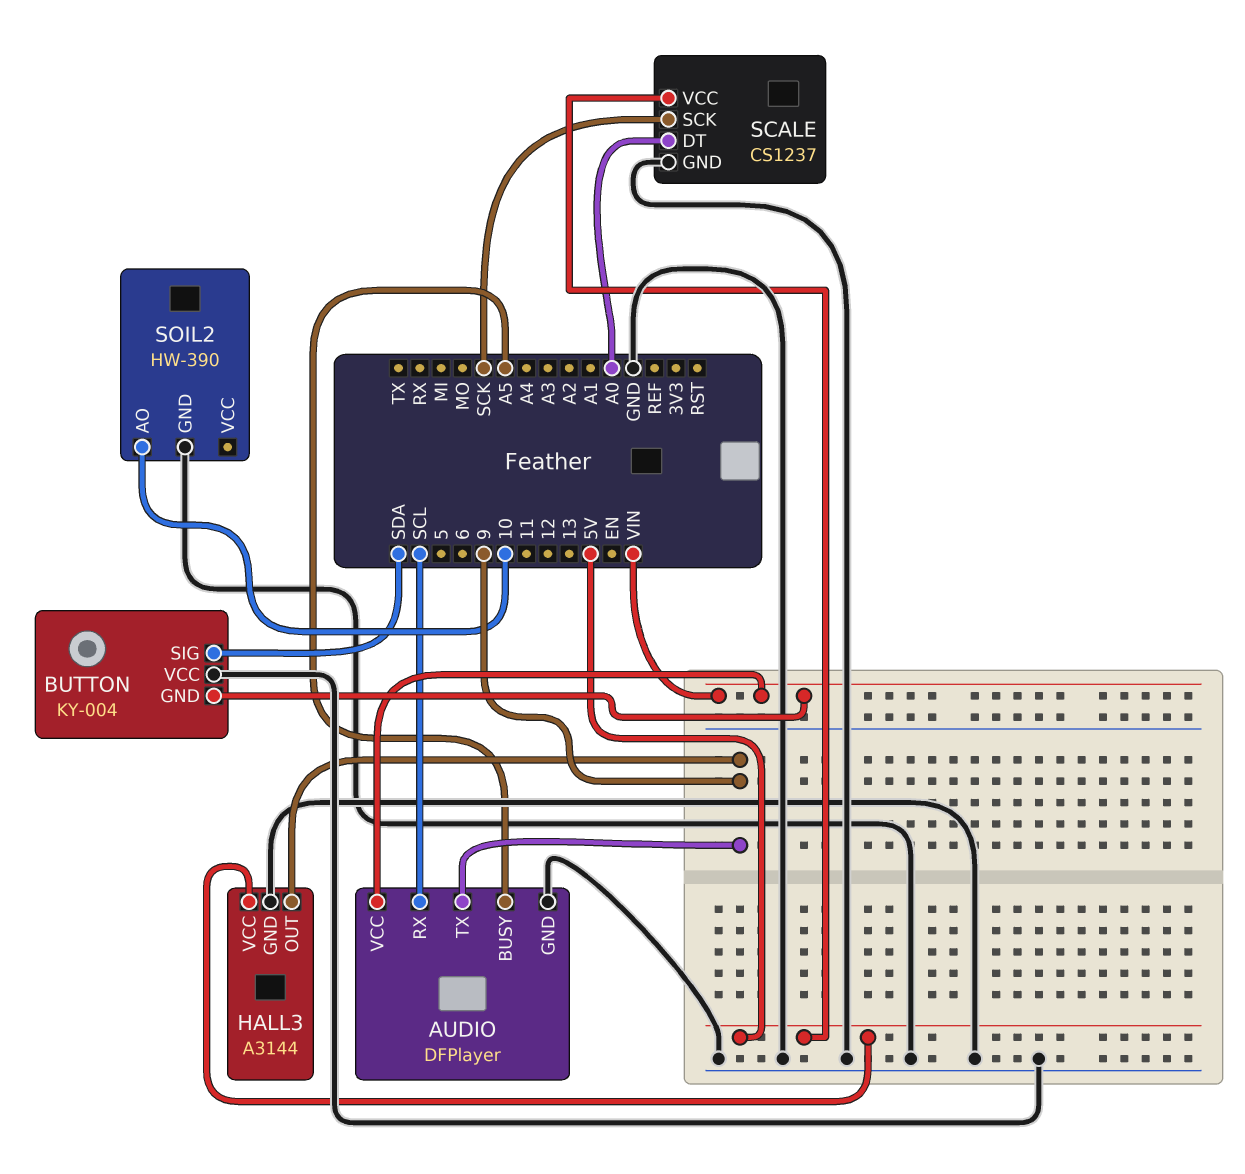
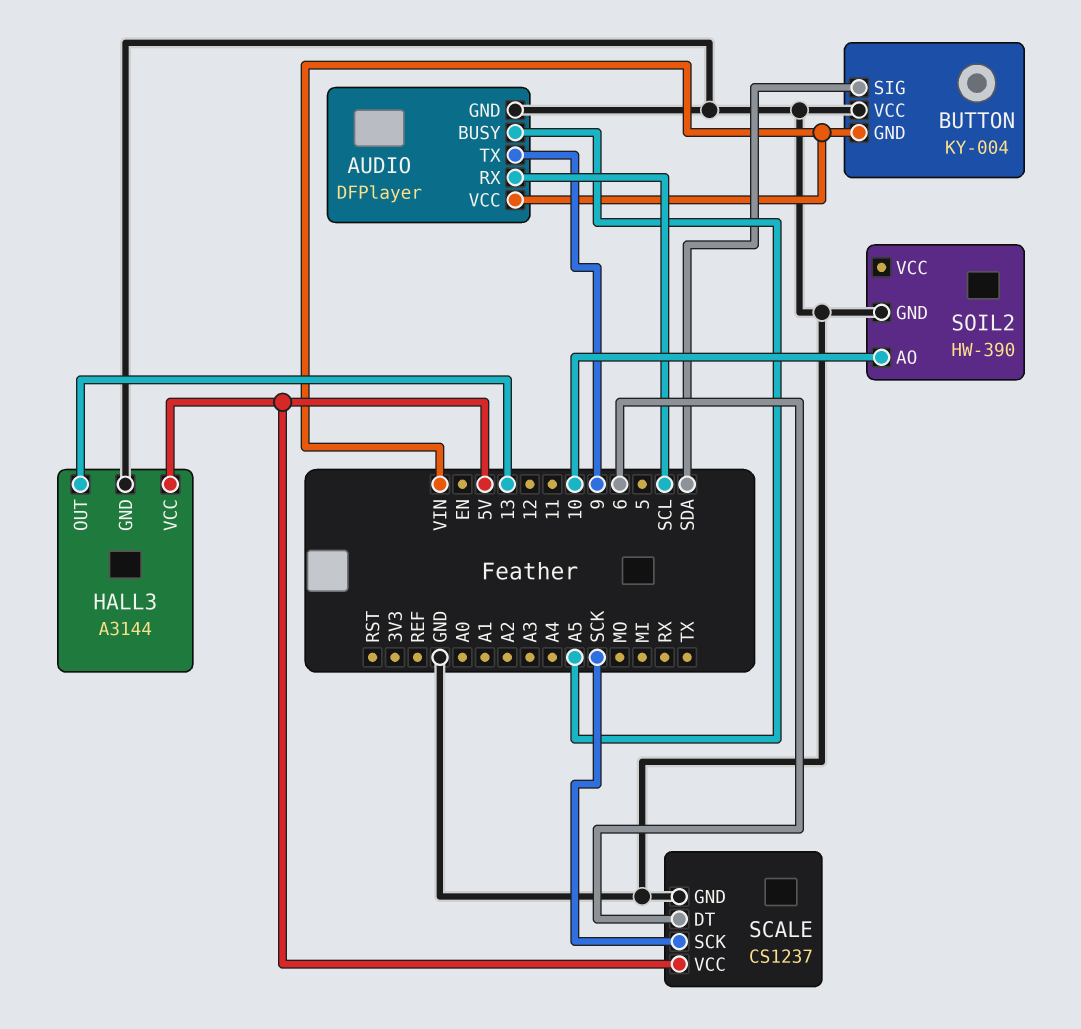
HALL3 pin OUT: 9 -> 13
SCALE pin DT: A0 -> 6

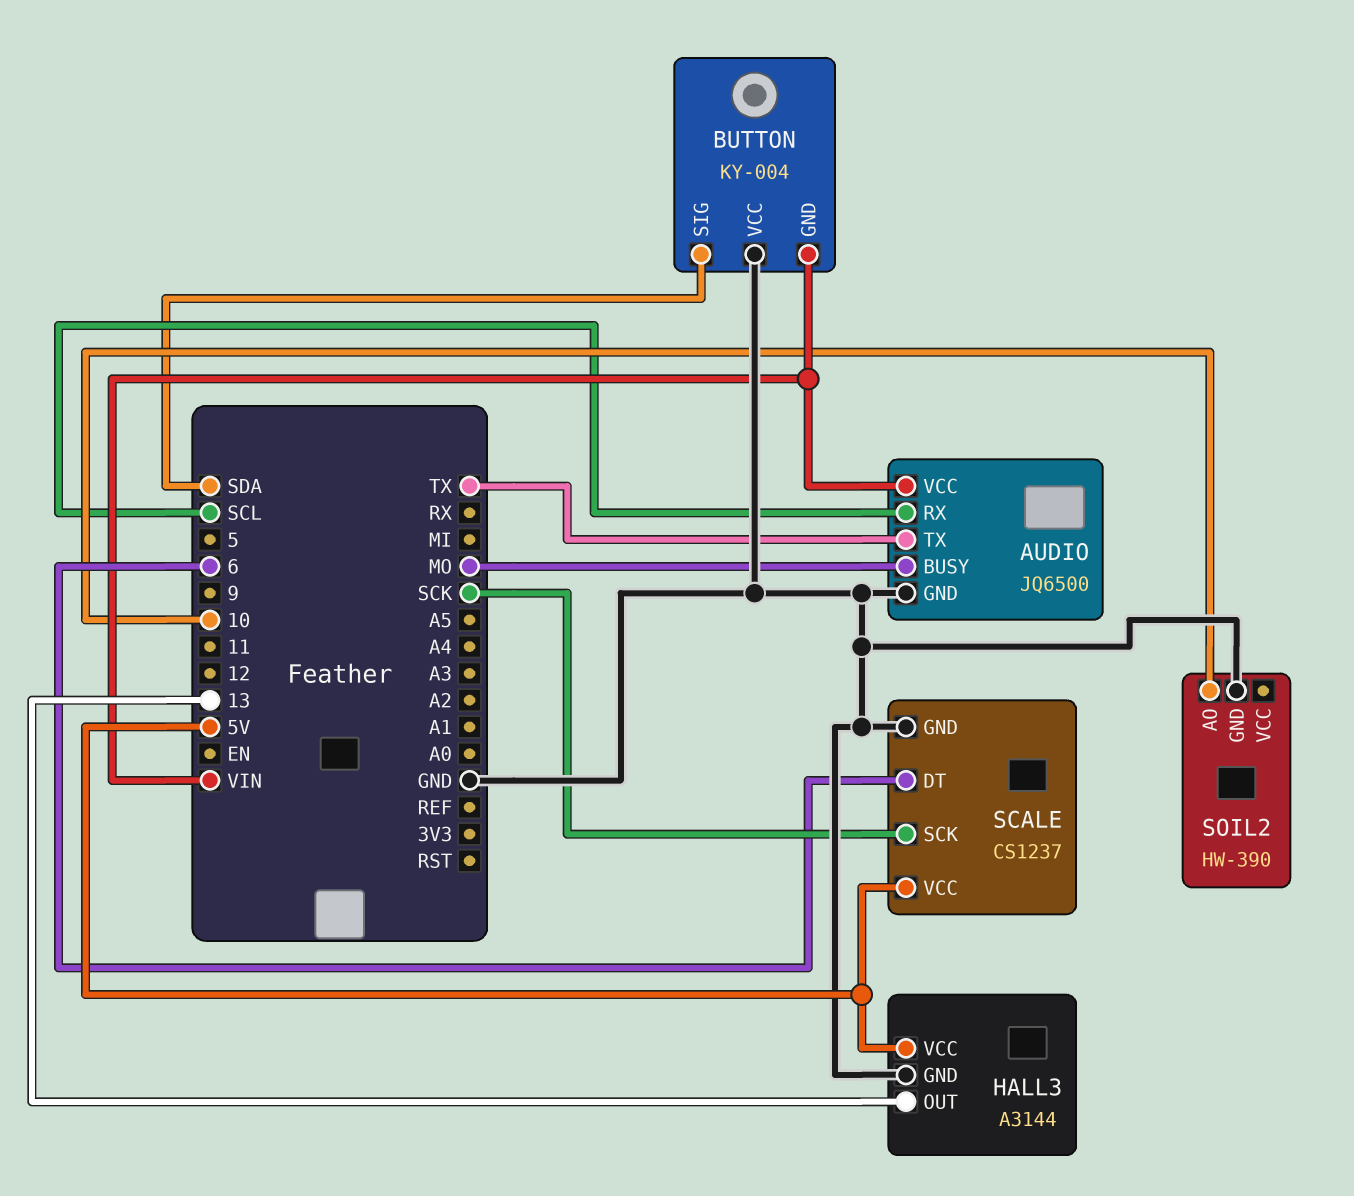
AUDIO: DFPlayer -> JQ6500
AUDIO pin BUSY: A5 -> MO
AUDIO pin TX: 9 -> TX

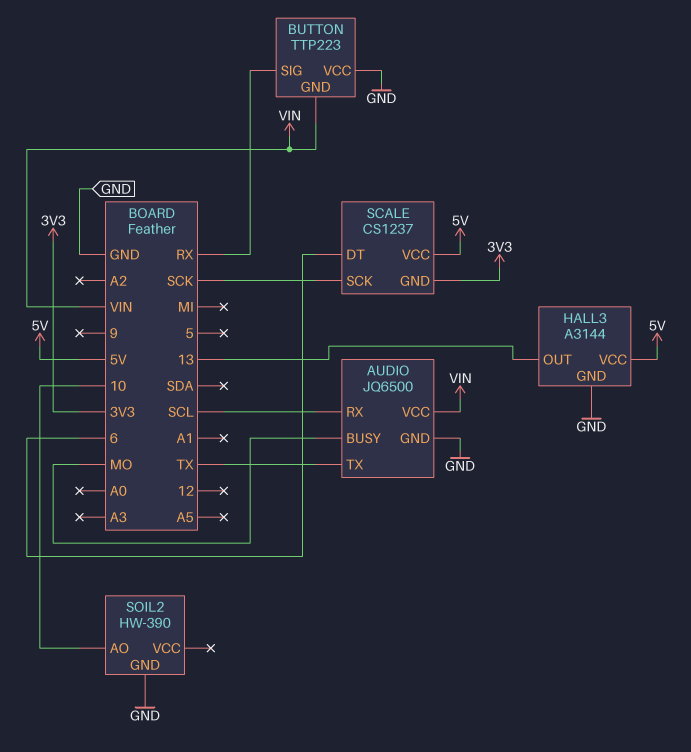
BUTTON: KY-004 -> TTP223
BUTTON pin SIG: SDA -> RX
SCALE pin GND: GND -> 3V3

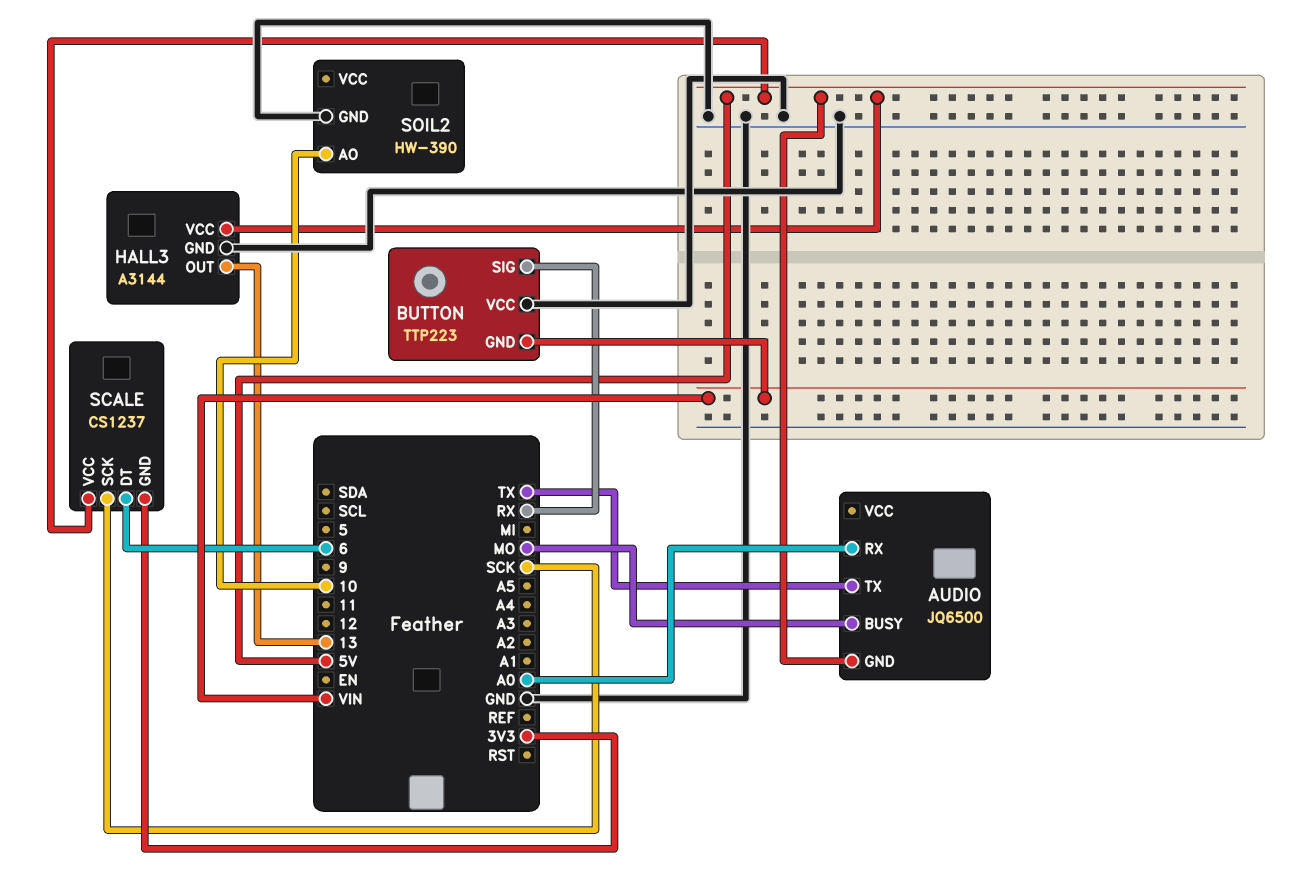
AUDIO pin GND: GND -> 5V
AUDIO pin RX: SCL -> A0
AUDIO pin VCC: VIN -> none

